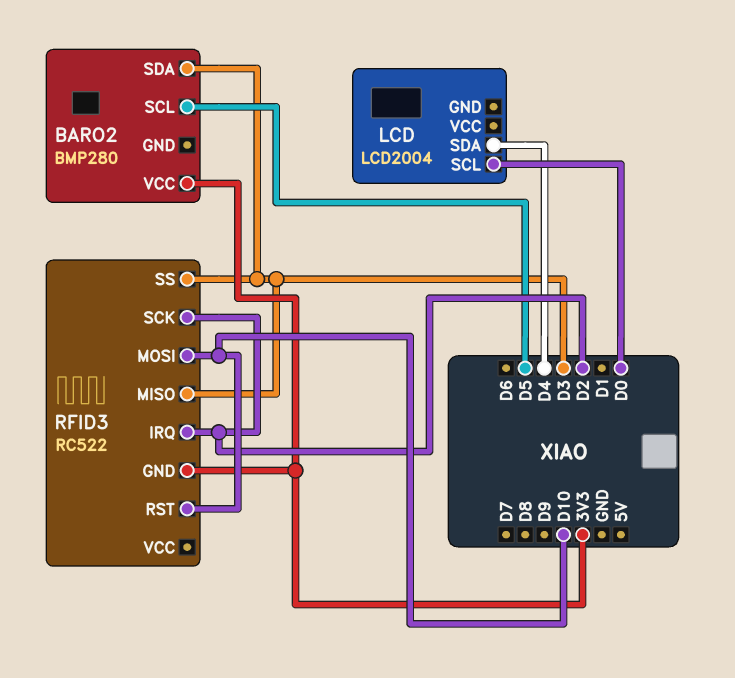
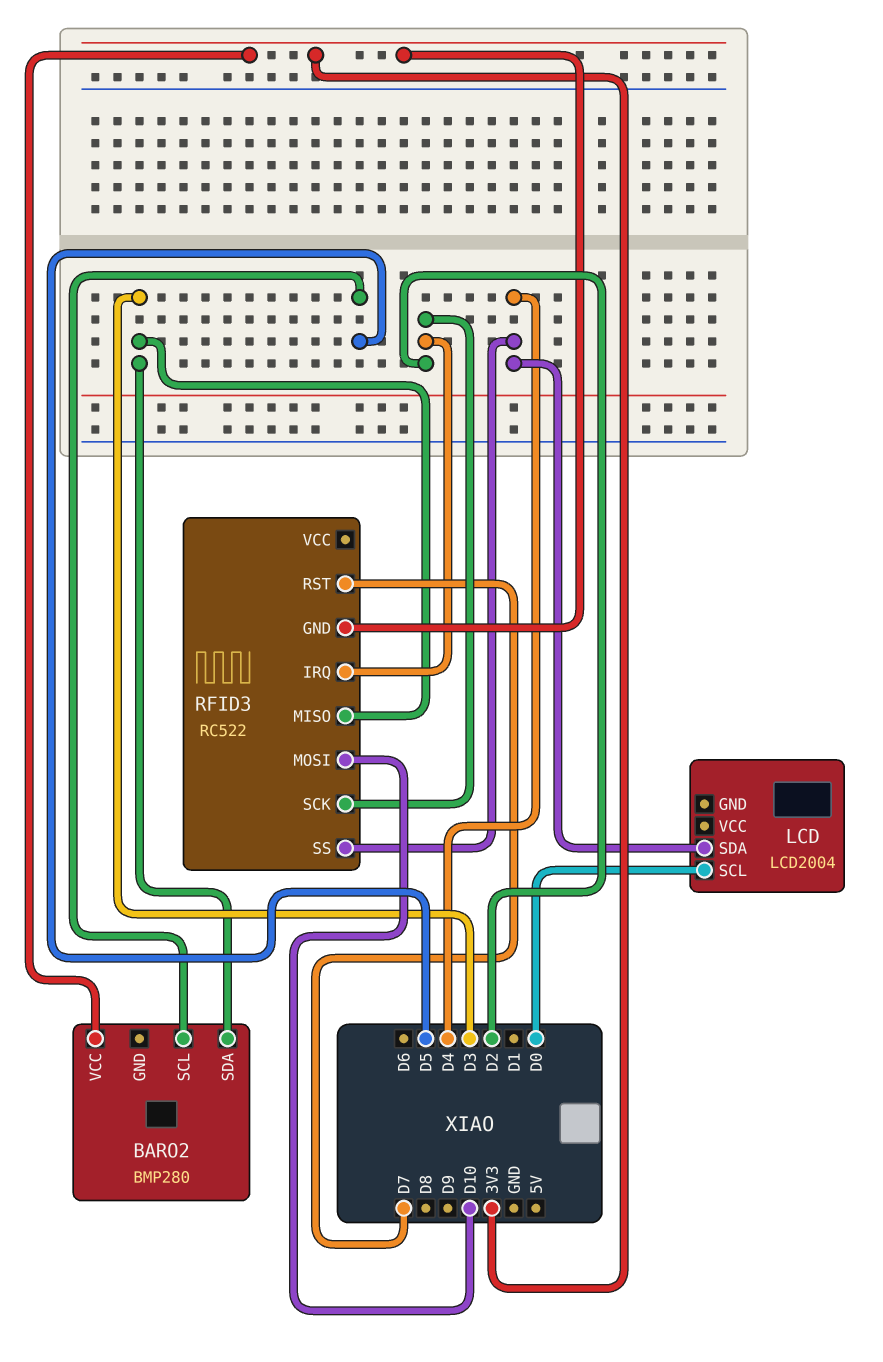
RFID3 pin RST: D10 -> D7
RFID3 pin SS: D3 -> D4

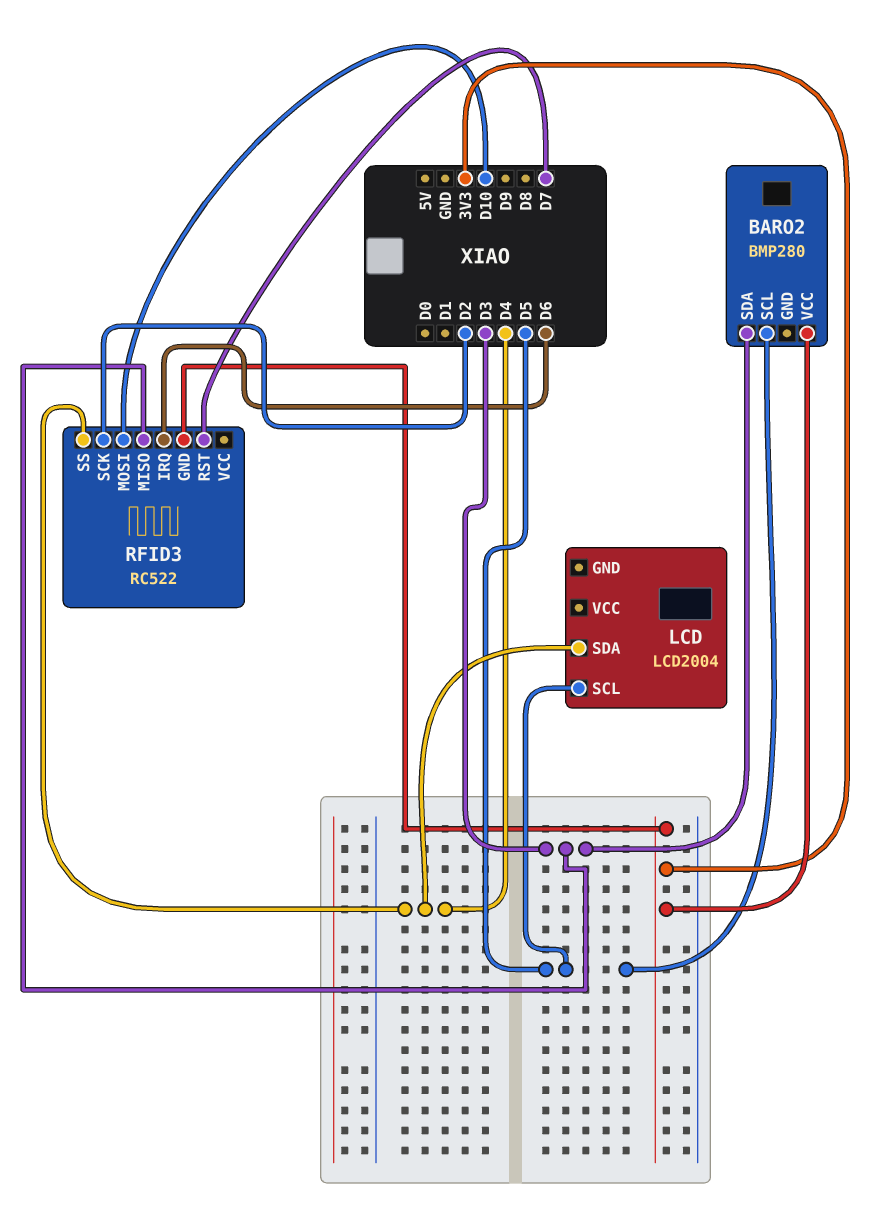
LCD pin SCL: D0 -> D5
RFID3 pin IRQ: D2 -> D6

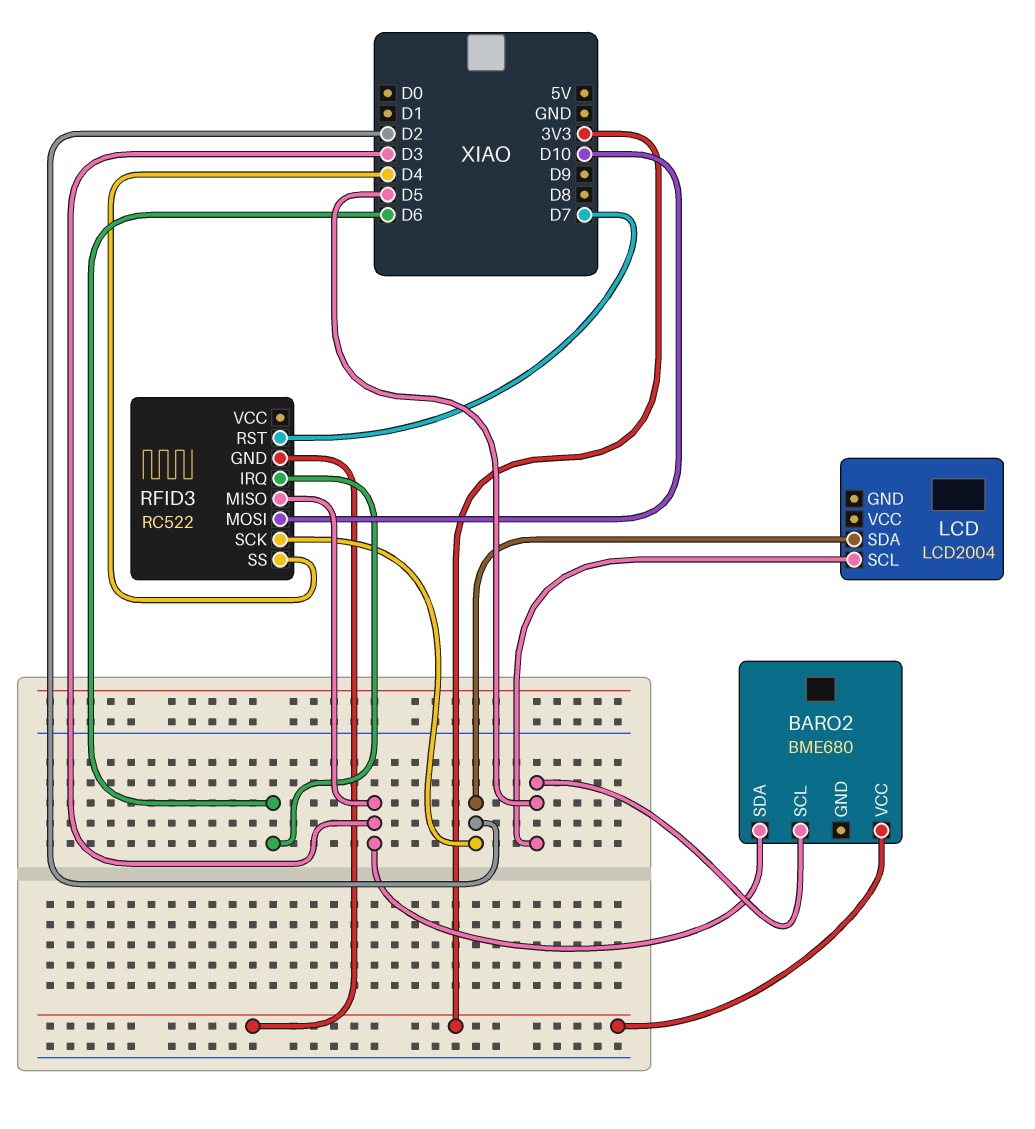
BARO2: BMP280 -> BME680
LCD pin SDA: D4 -> D2

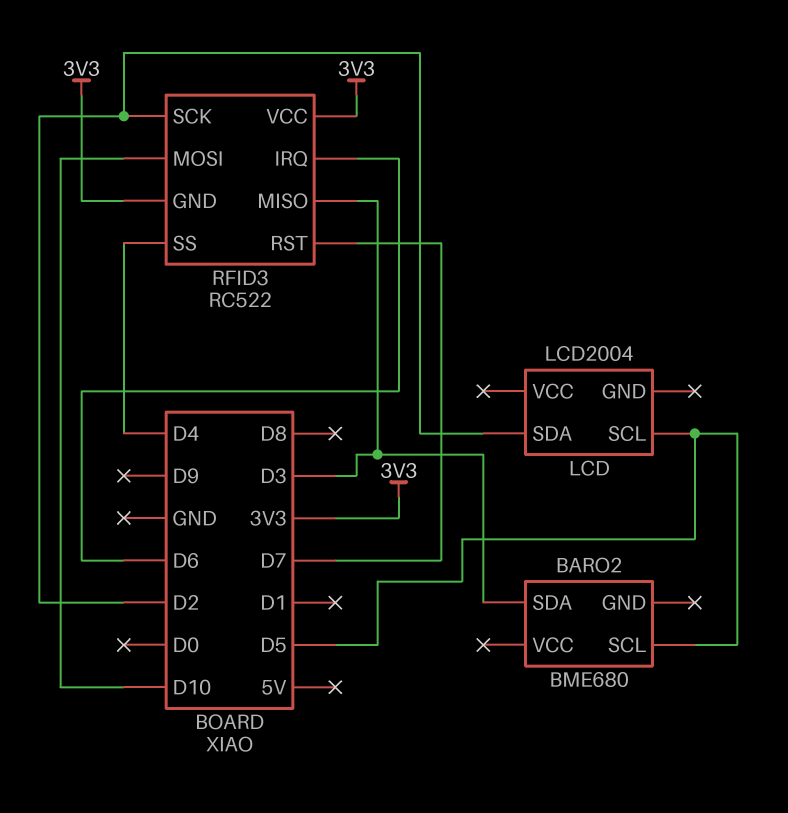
BARO2 pin VCC: 3V3 -> none
RFID3 pin VCC: none -> 3V3

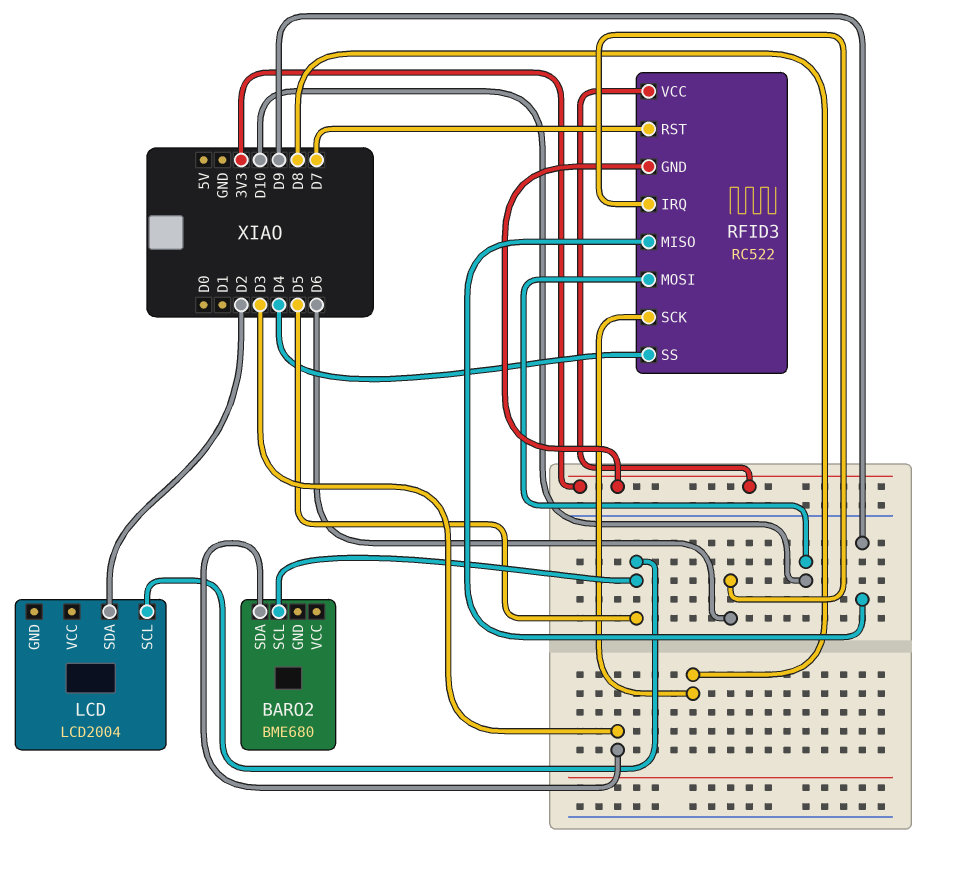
RFID3 pin MISO: D3 -> D9
RFID3 pin SCK: D2 -> D8

